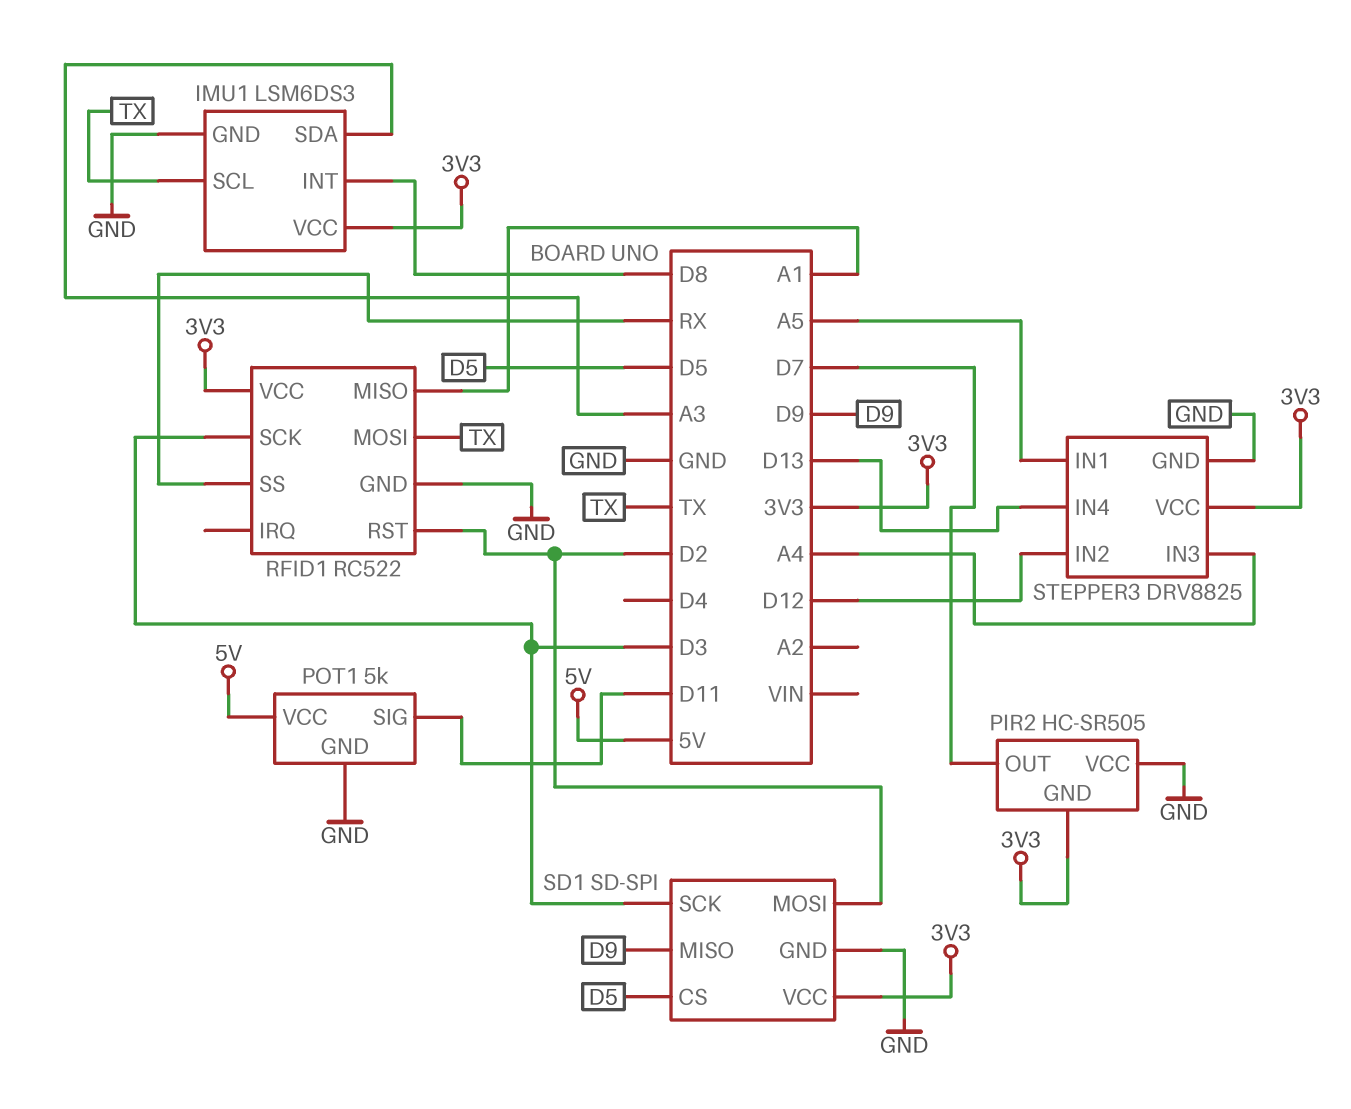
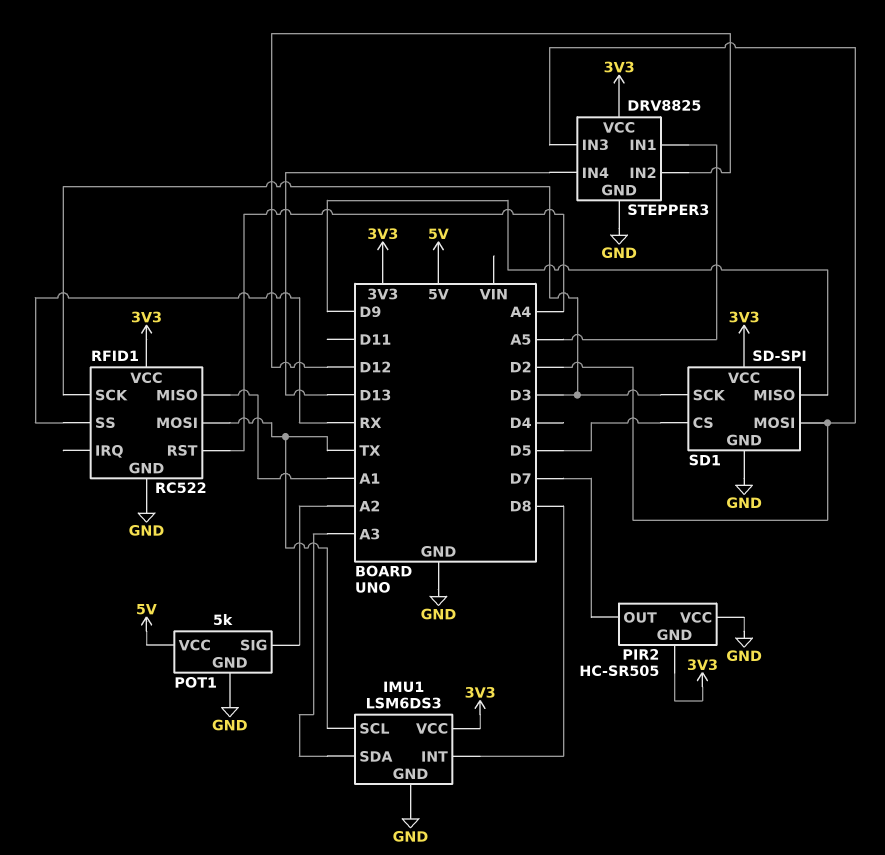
POT1 pin SIG: D11 -> A2
RFID1 pin RST: D2 -> A4
STEPPER3 pin IN3: A4 -> D2

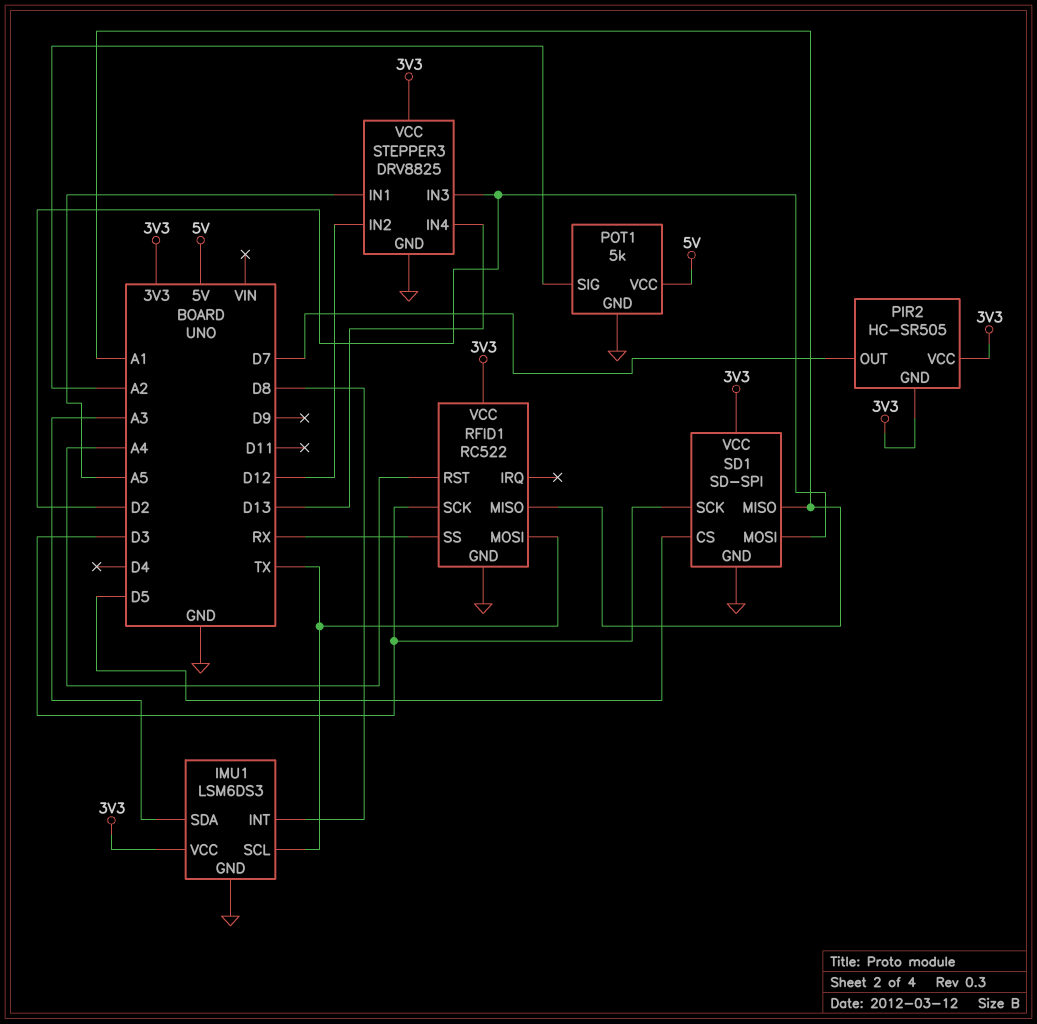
PIR2 pin VCC: GND -> 3V3
SD1 pin MISO: D9 -> A1

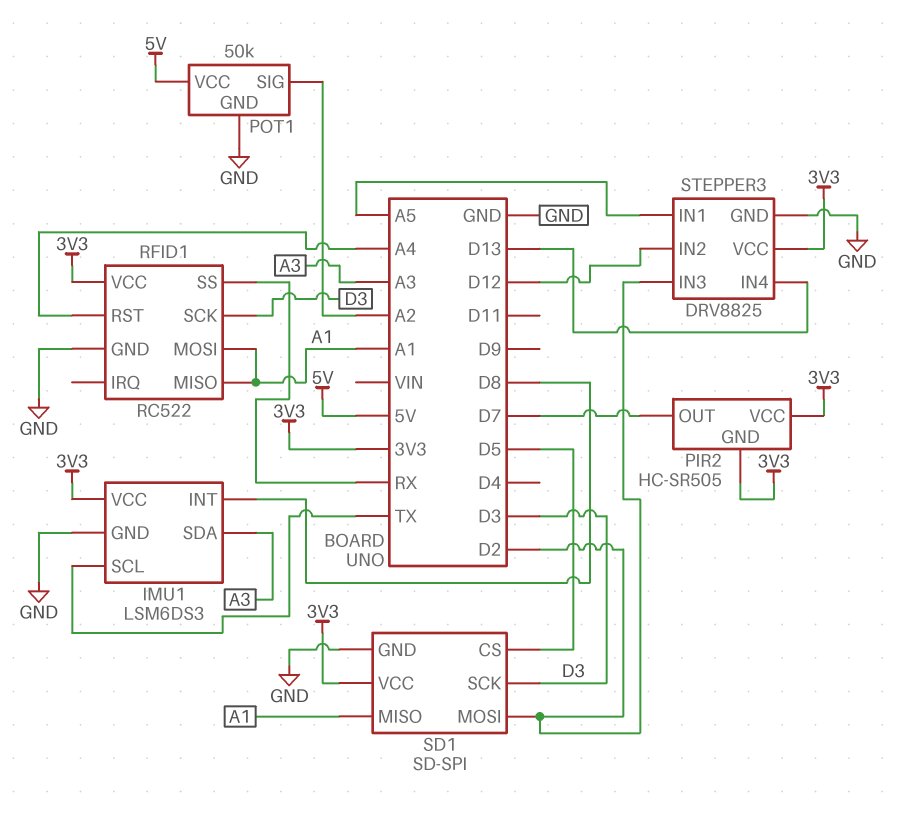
POT1: 5k -> 50k
RFID1 pin MOSI: TX -> A1

